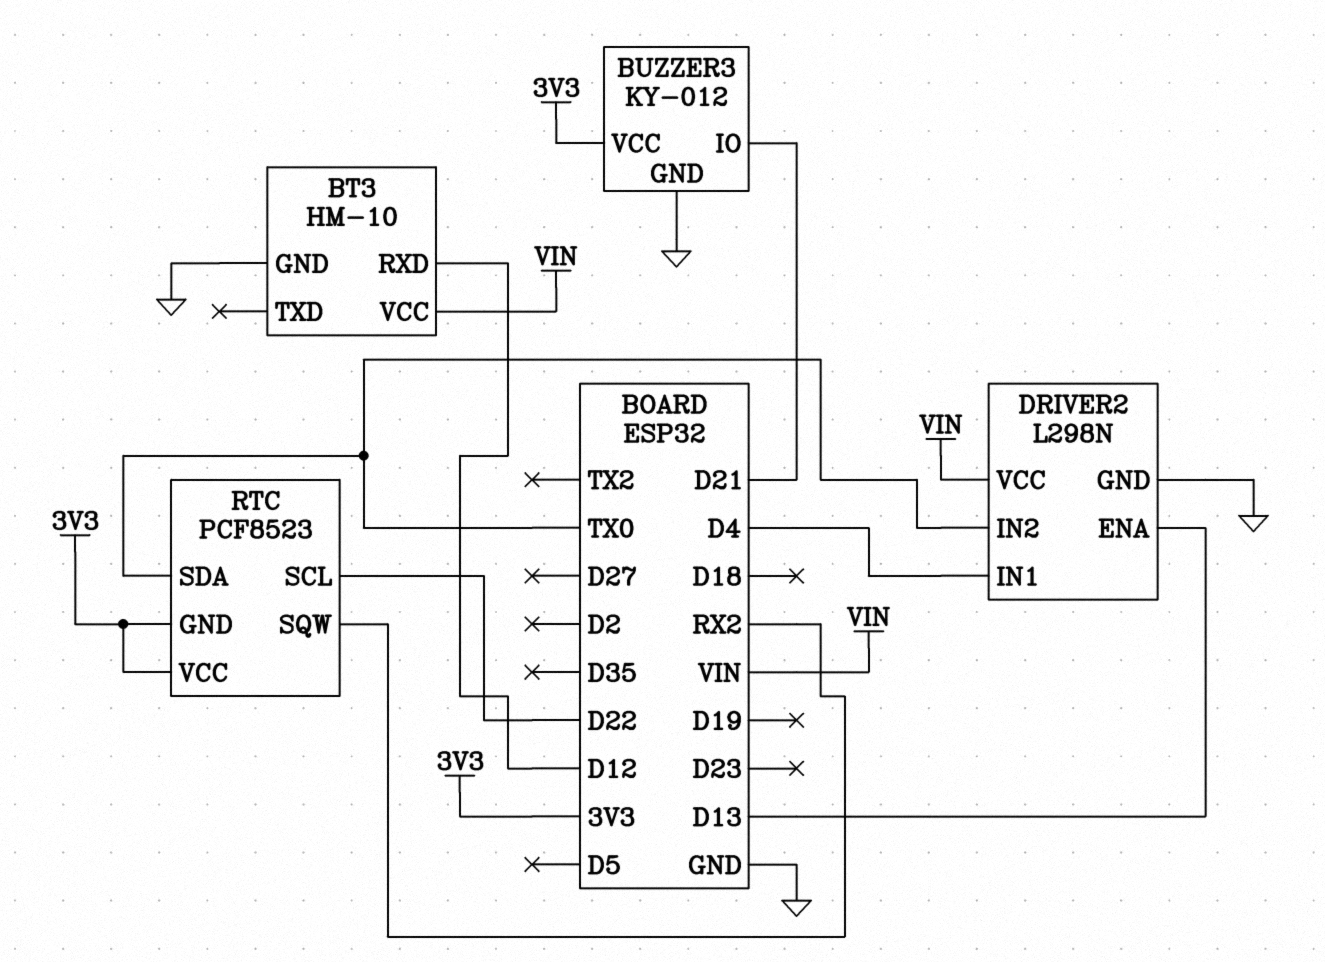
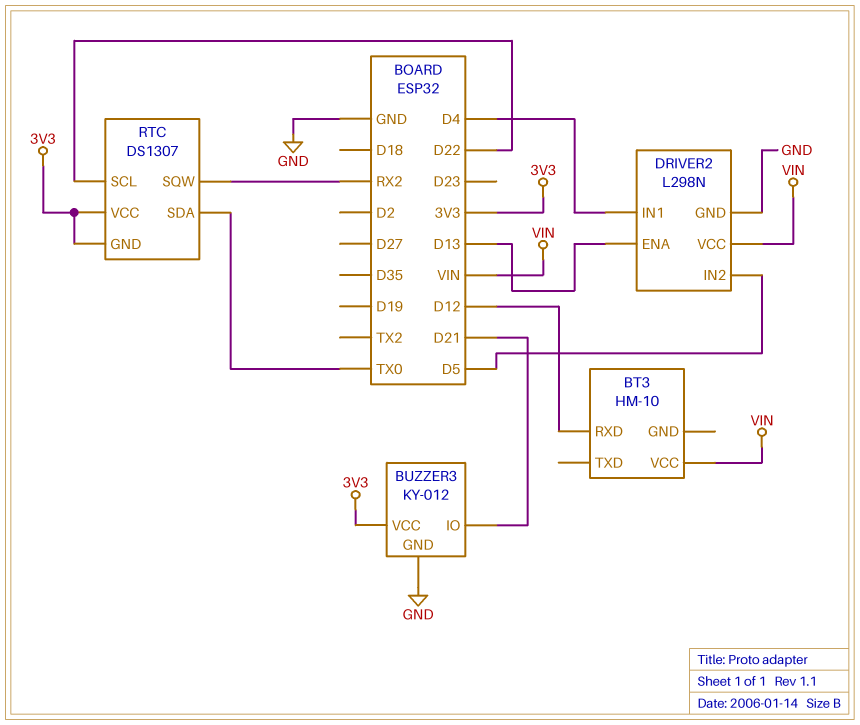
BT3 pin GND: GND -> none
DRIVER2 pin IN2: TX0 -> D5
RTC: PCF8523 -> DS1307

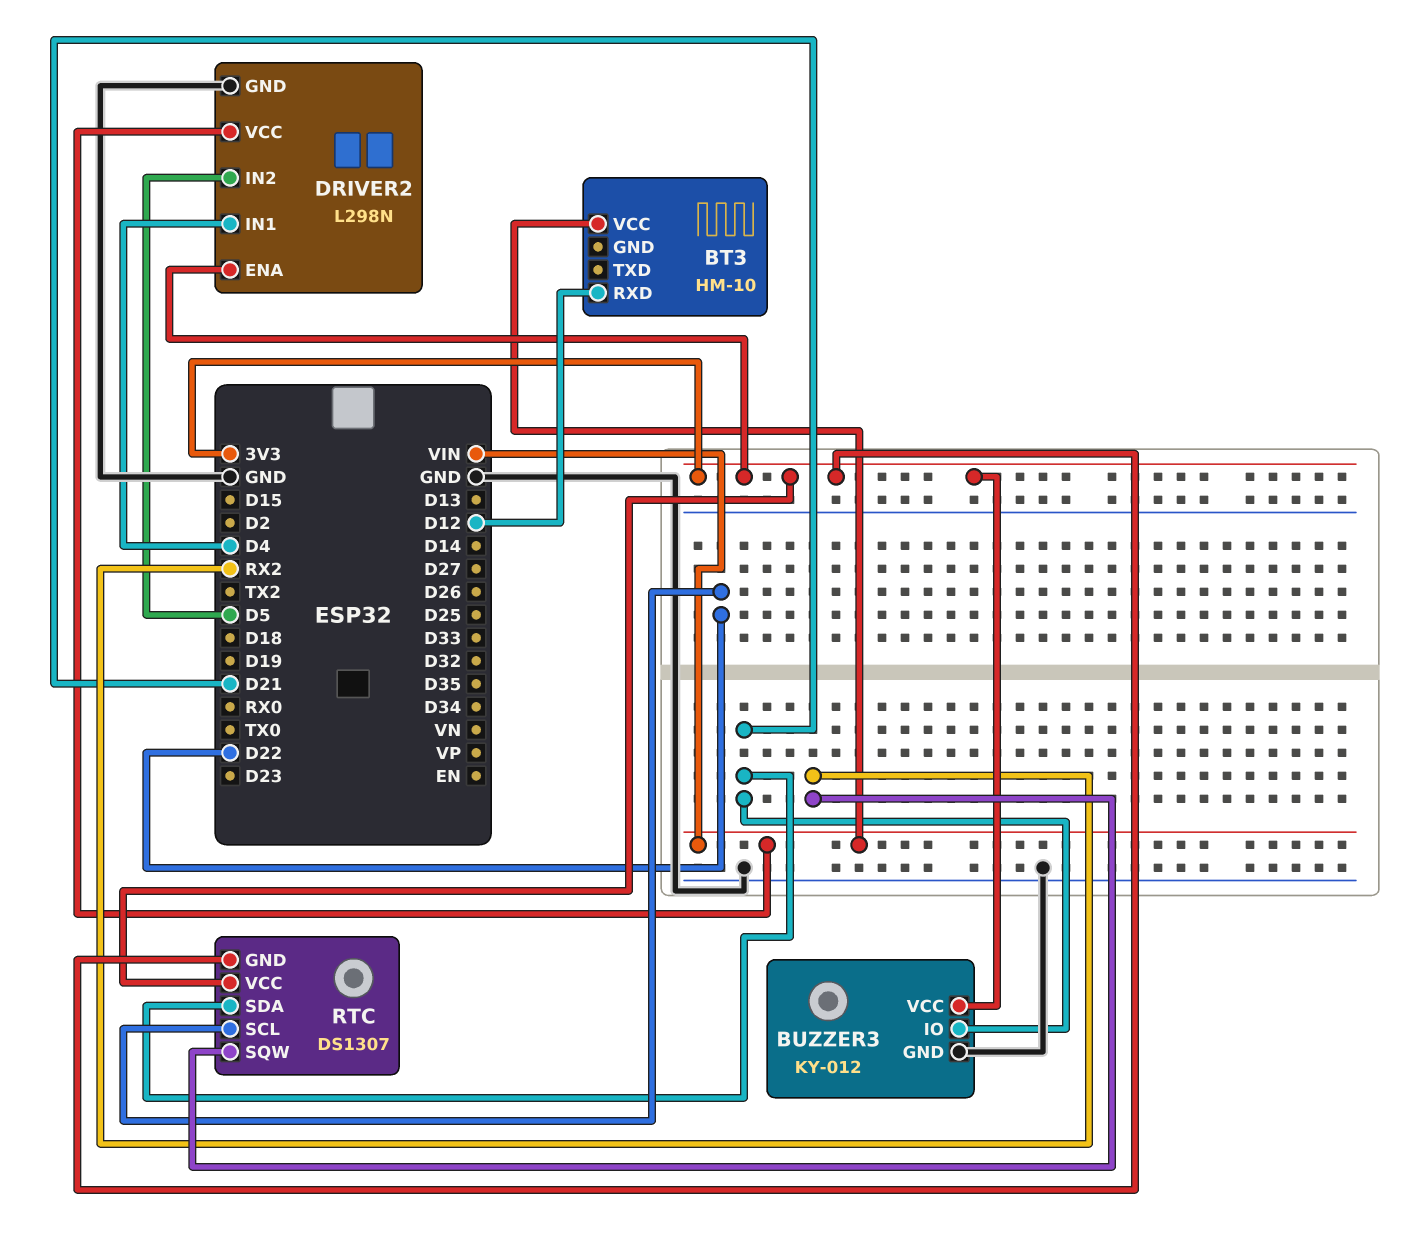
DRIVER2 pin ENA: D13 -> 3V3
RTC pin SDA: TX0 -> D21

